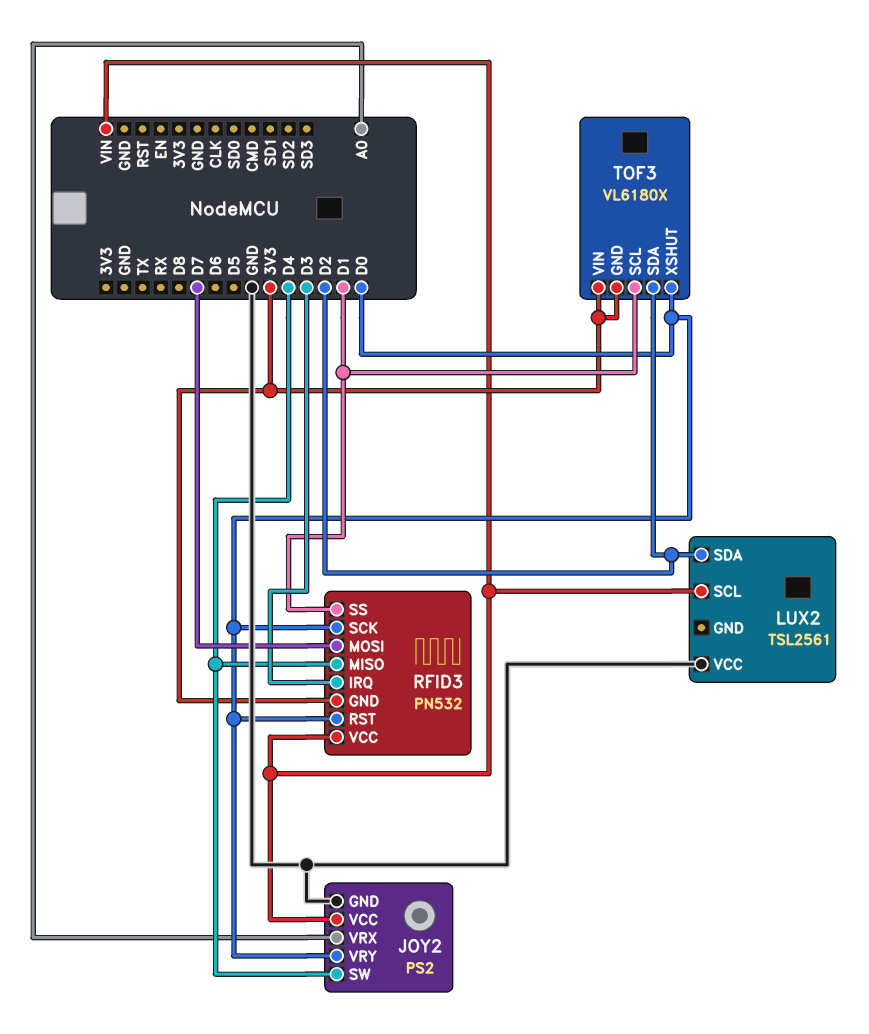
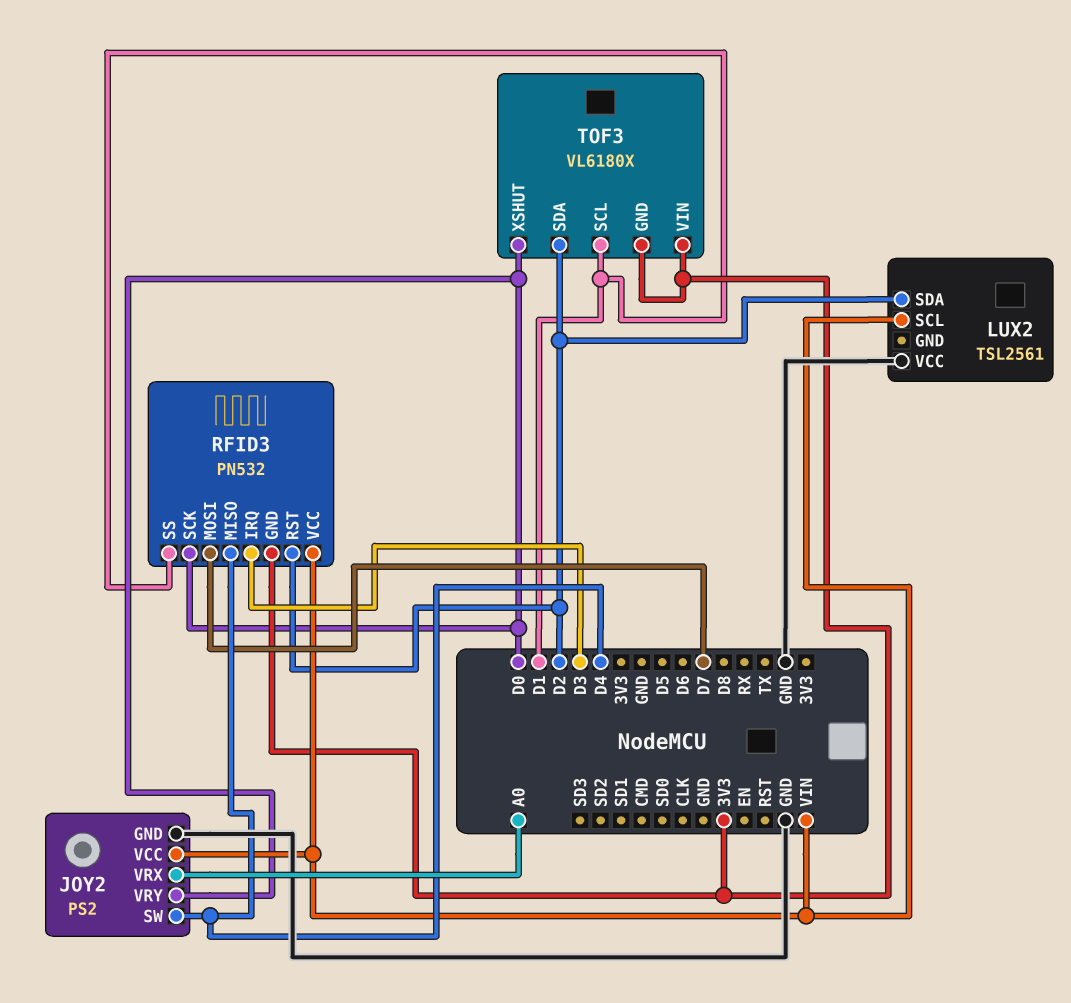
RFID3 pin RST: D0 -> D2

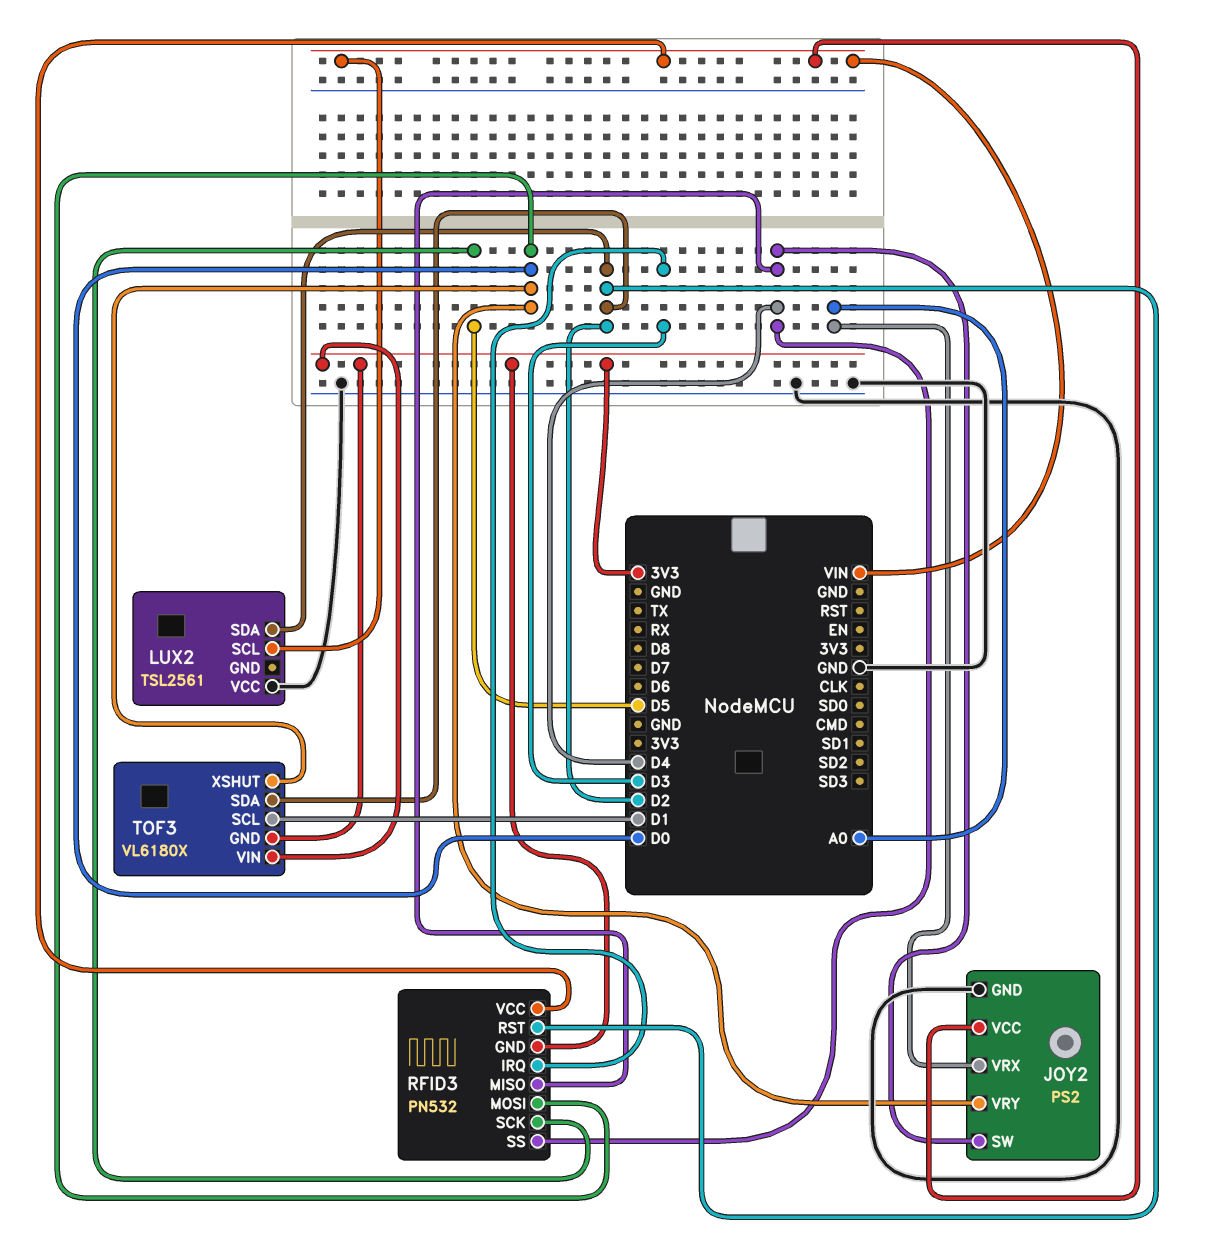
RFID3 pin MOSI: D7 -> D0
RFID3 pin SCK: D0 -> D5
RFID3 pin SS: D1 -> D4

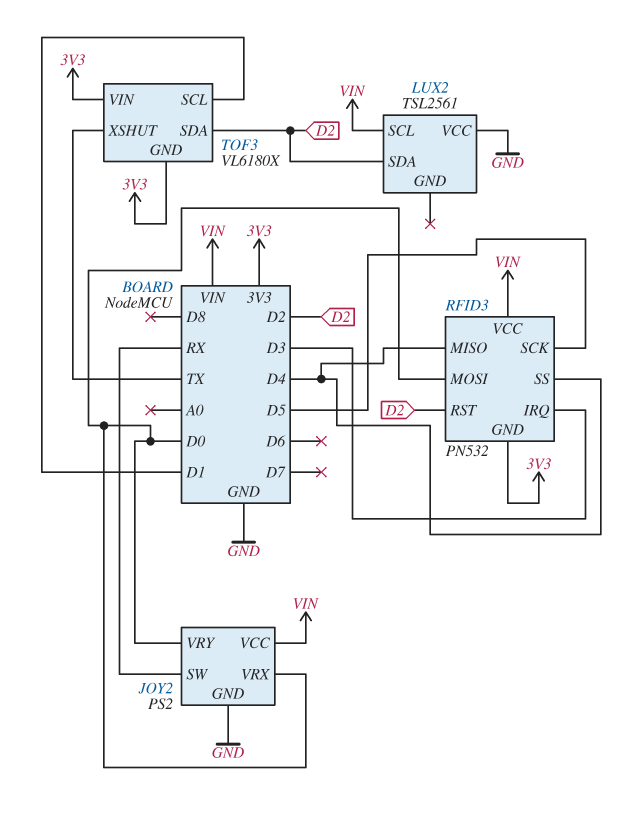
JOY2 pin SW: D4 -> RX
JOY2 pin VRX: A0 -> D0
TOF3 pin XSHUT: D0 -> TX

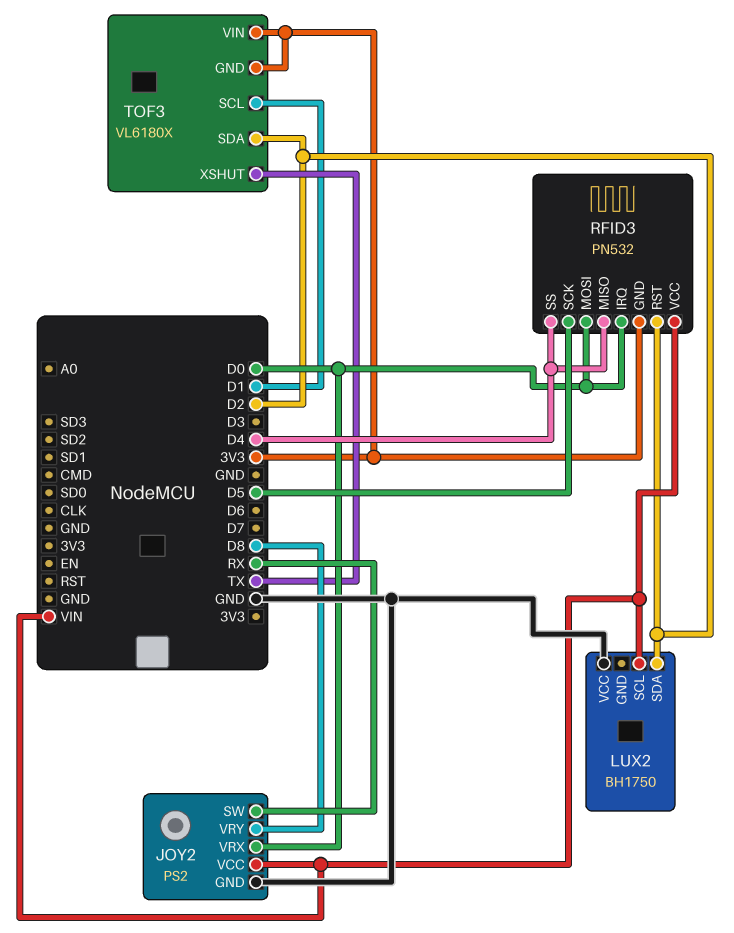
JOY2 pin VRY: D0 -> D8
LUX2: TSL2561 -> BH1750
RFID3 pin IRQ: D3 -> D0

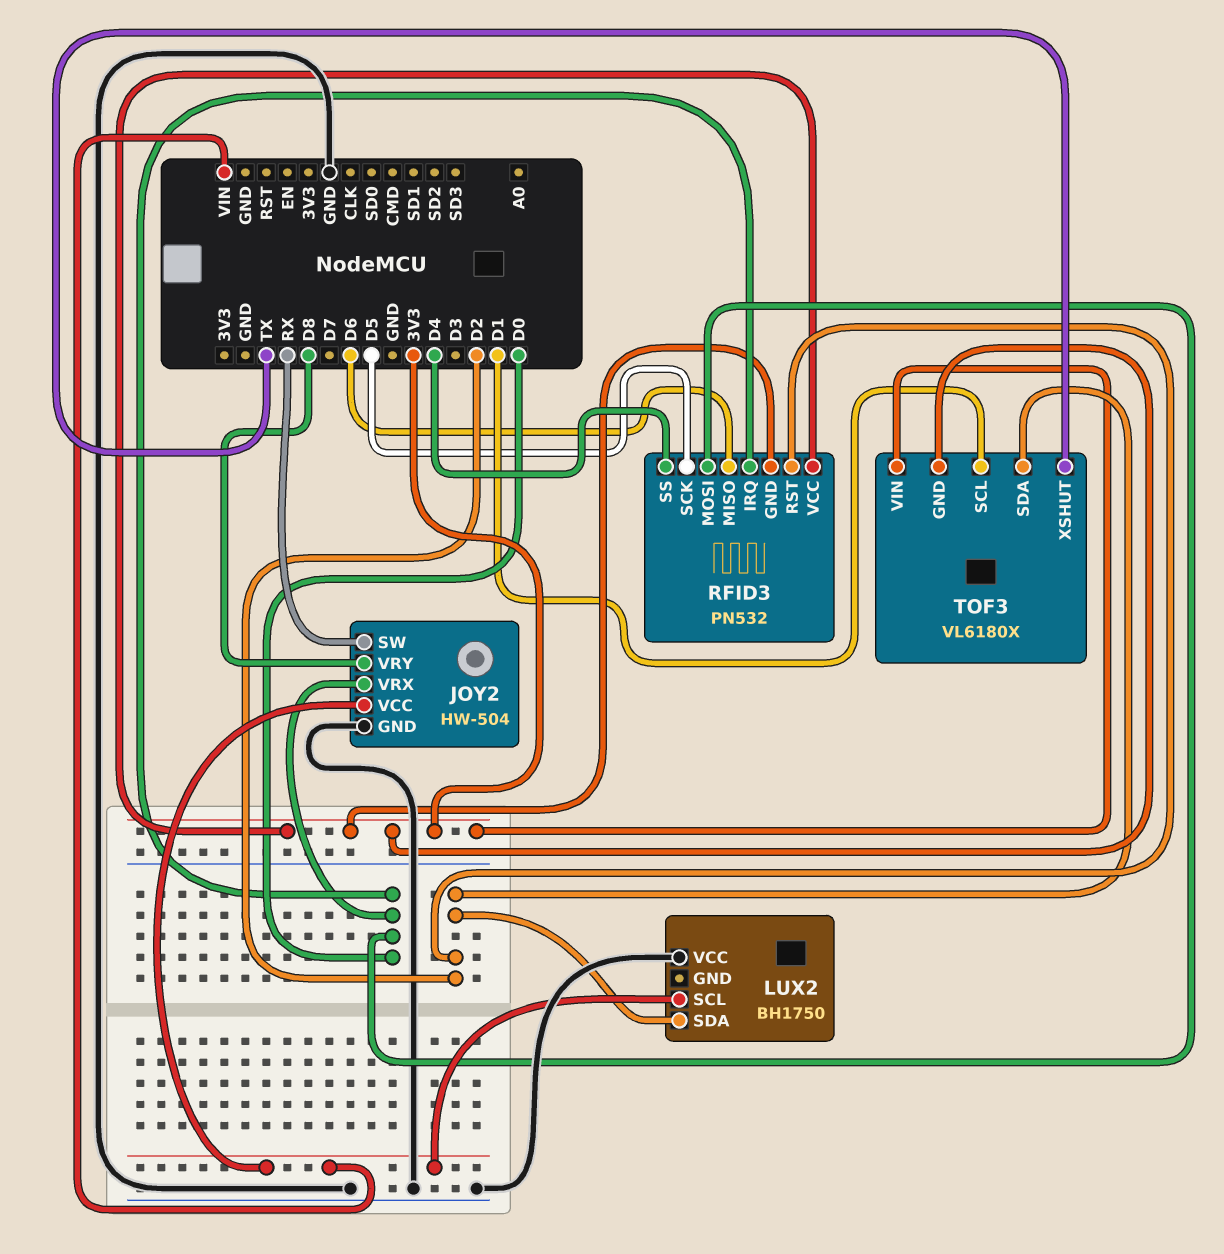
JOY2: PS2 -> HW-504
RFID3 pin MISO: D4 -> D6
RFID3 pin VCC: VIN -> 3V3

